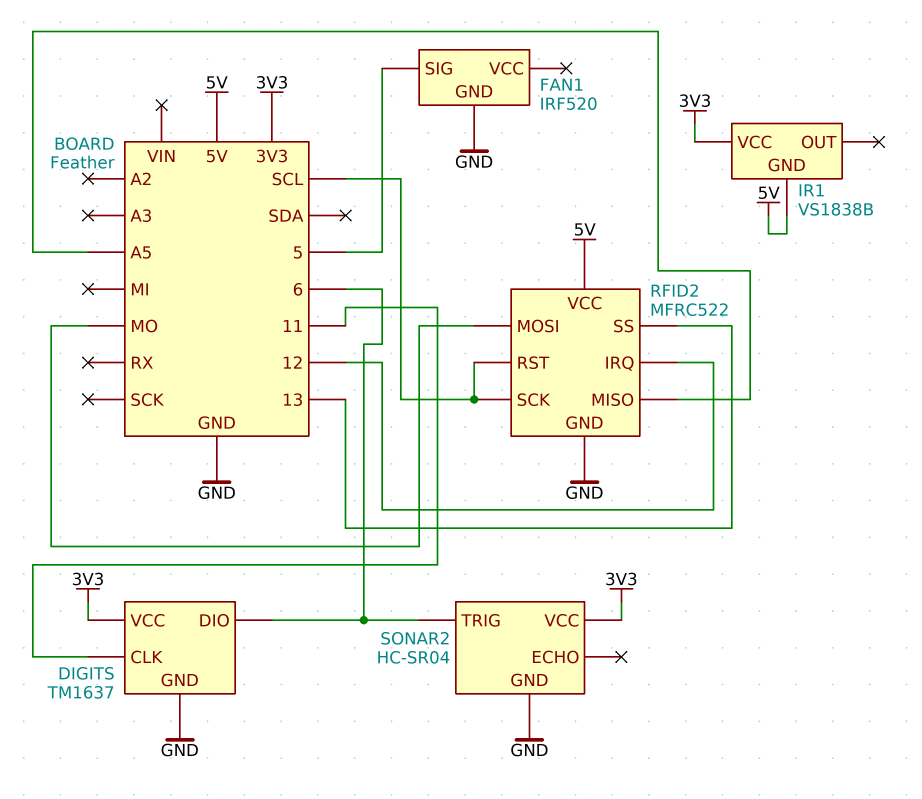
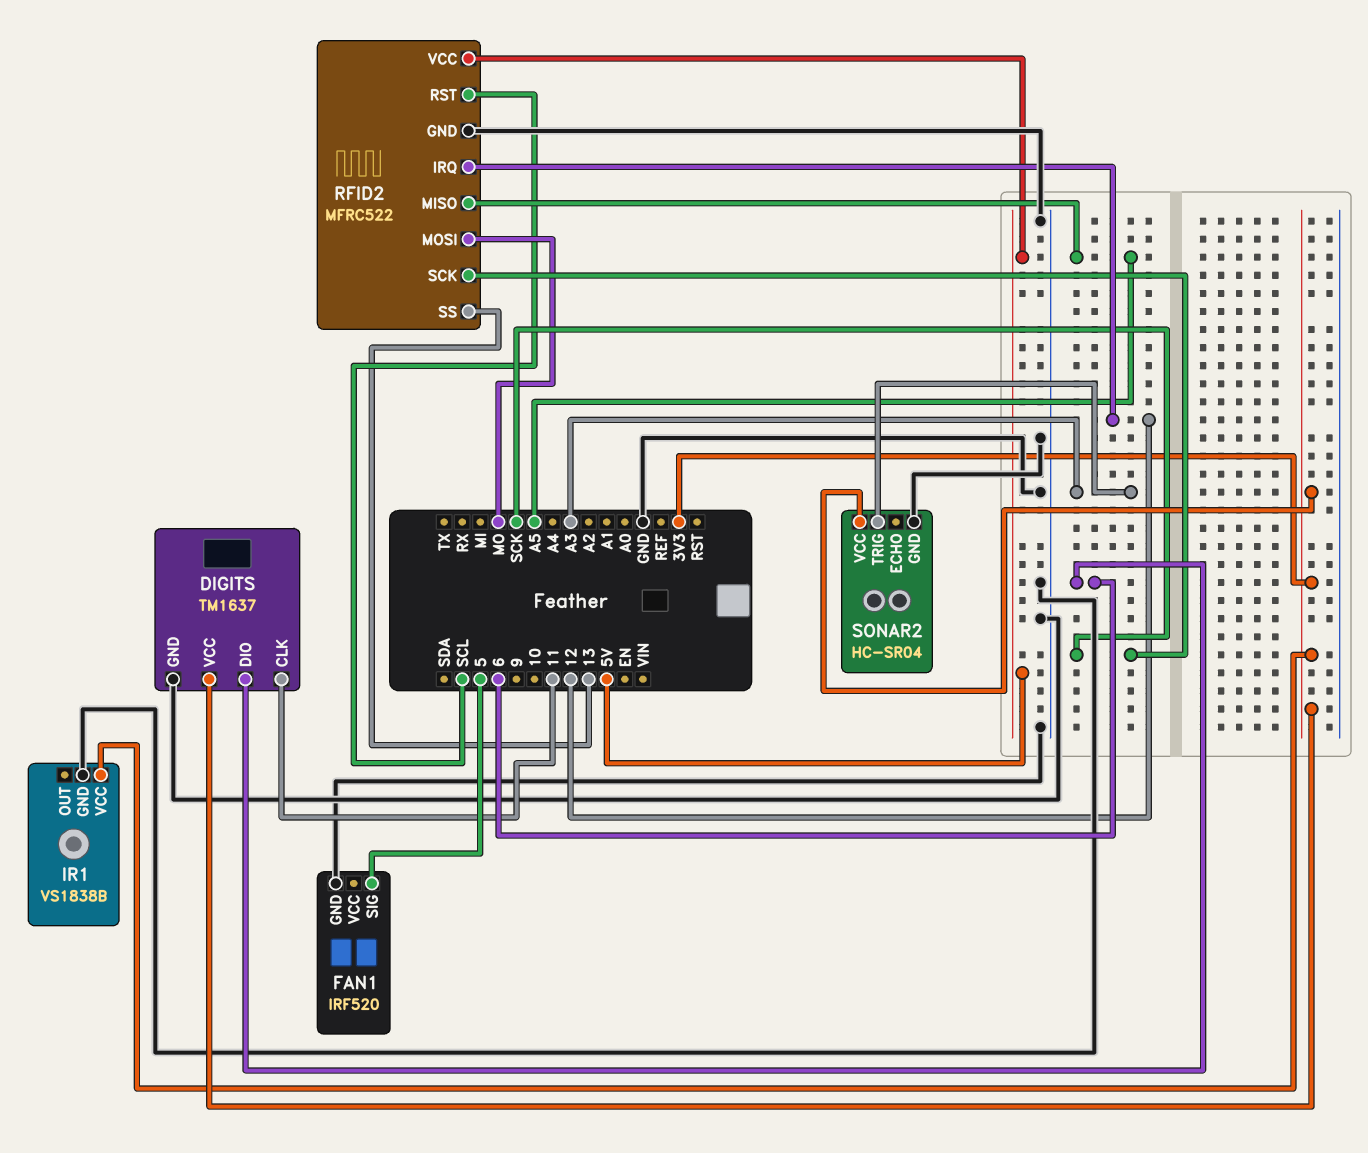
IR1 pin GND: 5V -> GND
RFID2 pin SCK: SCL -> SCK
SONAR2 pin TRIG: 6 -> A3

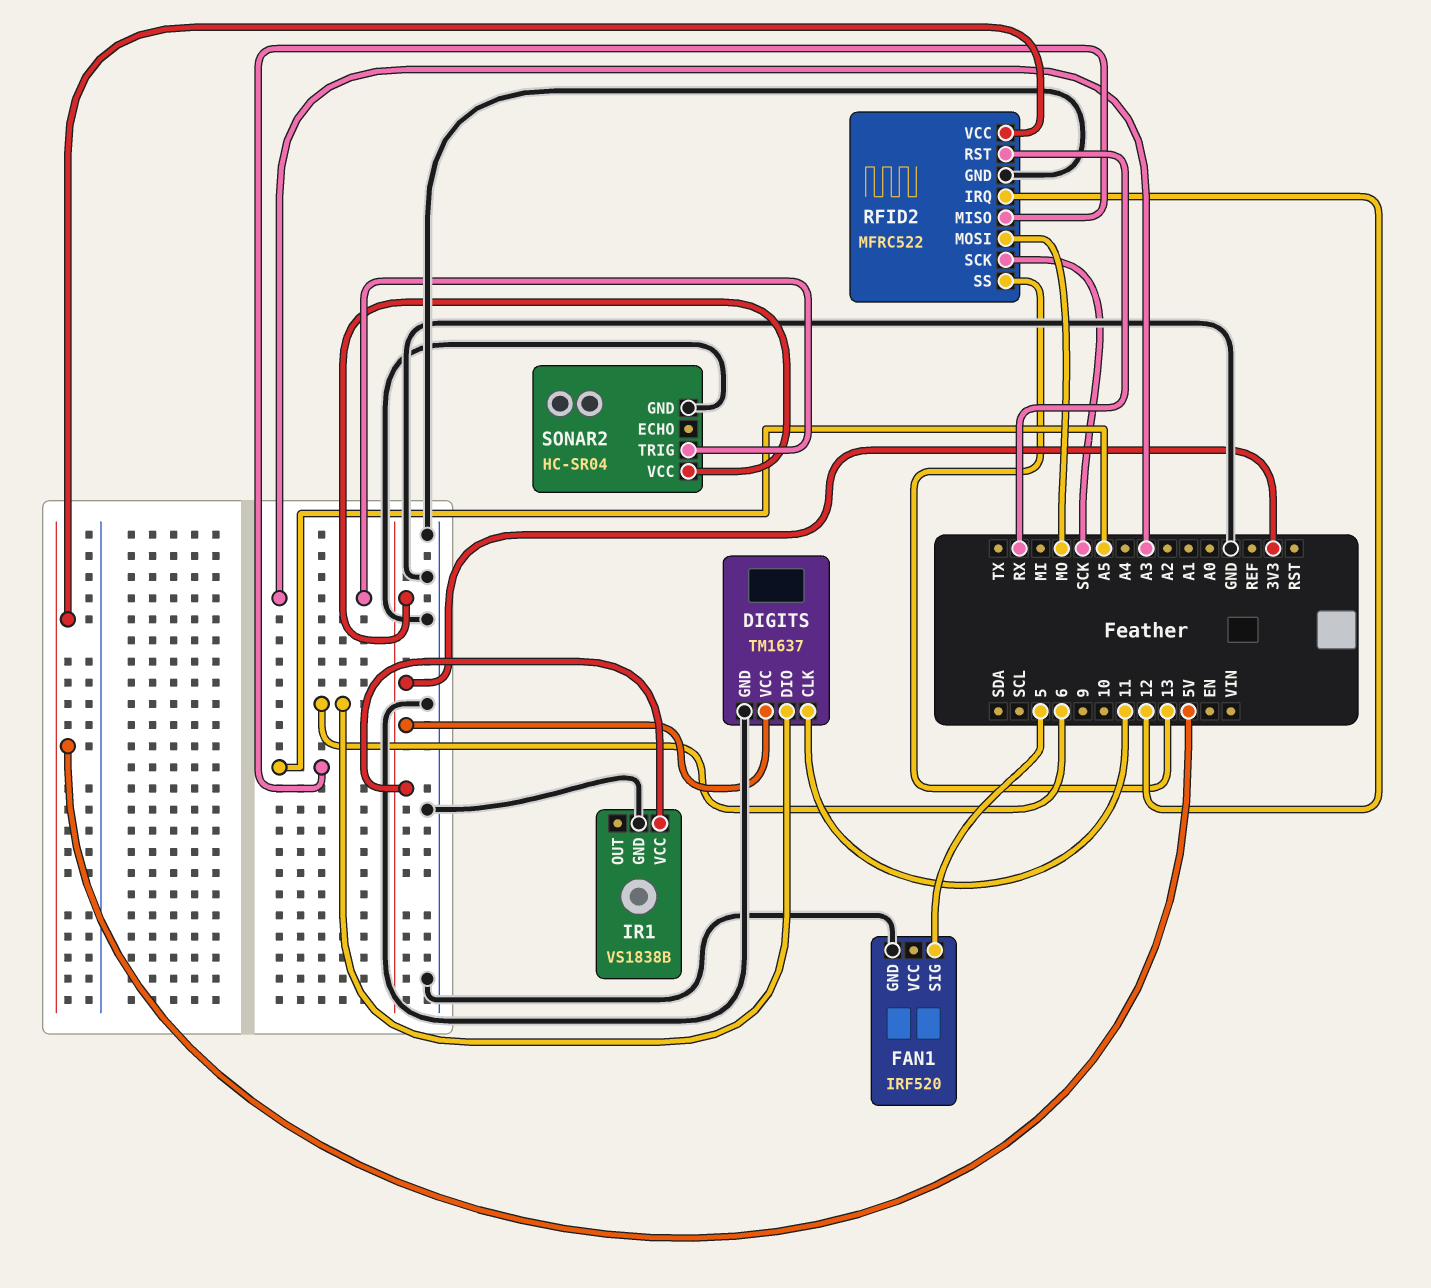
RFID2 pin RST: SCL -> RX

